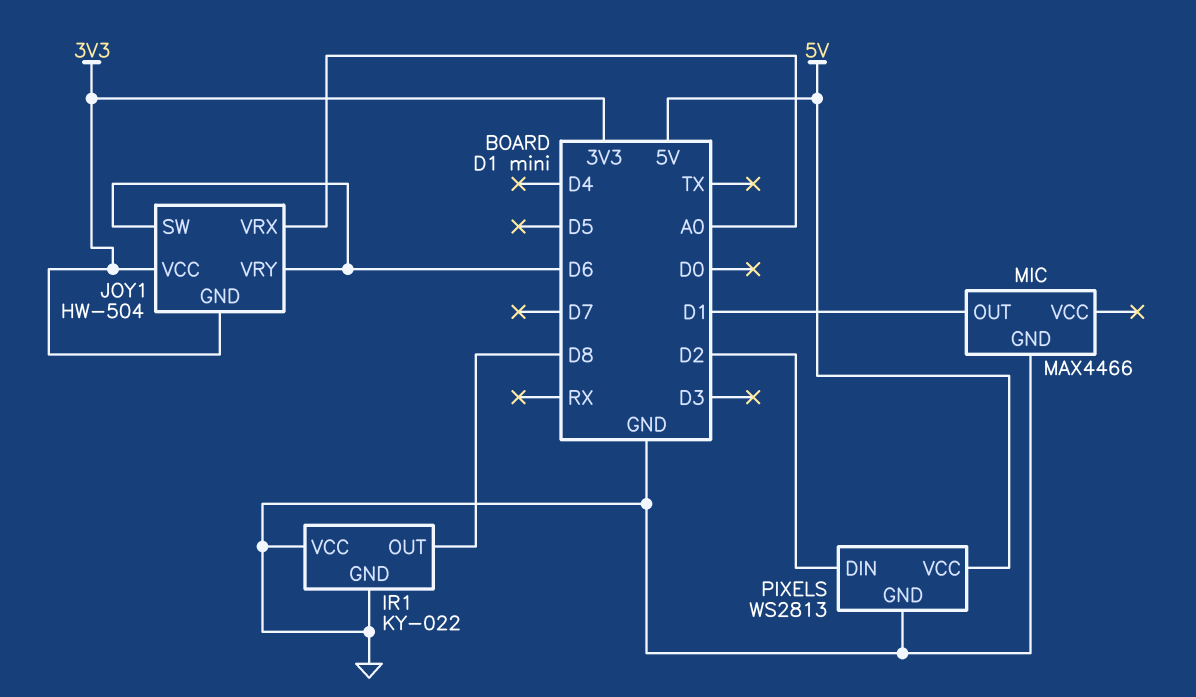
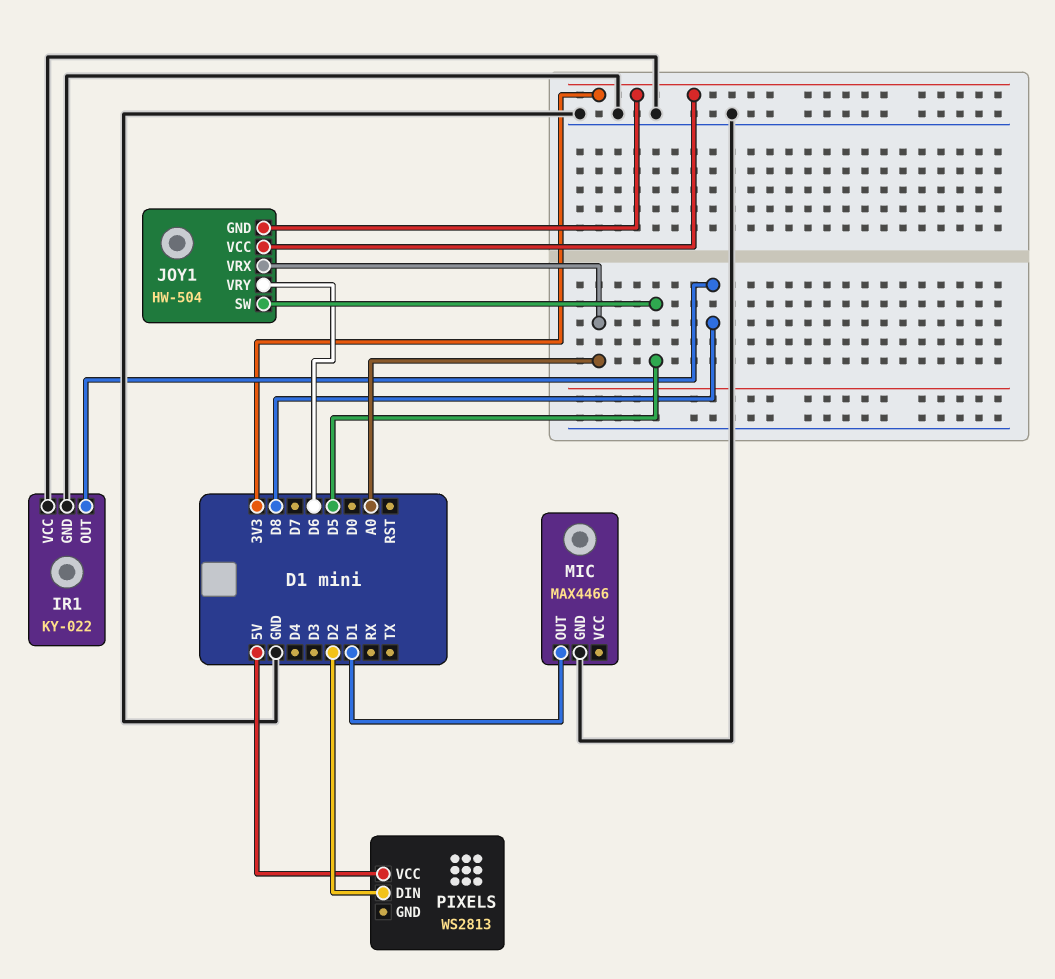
JOY1 pin SW: D6 -> D5
PIXELS pin GND: GND -> none

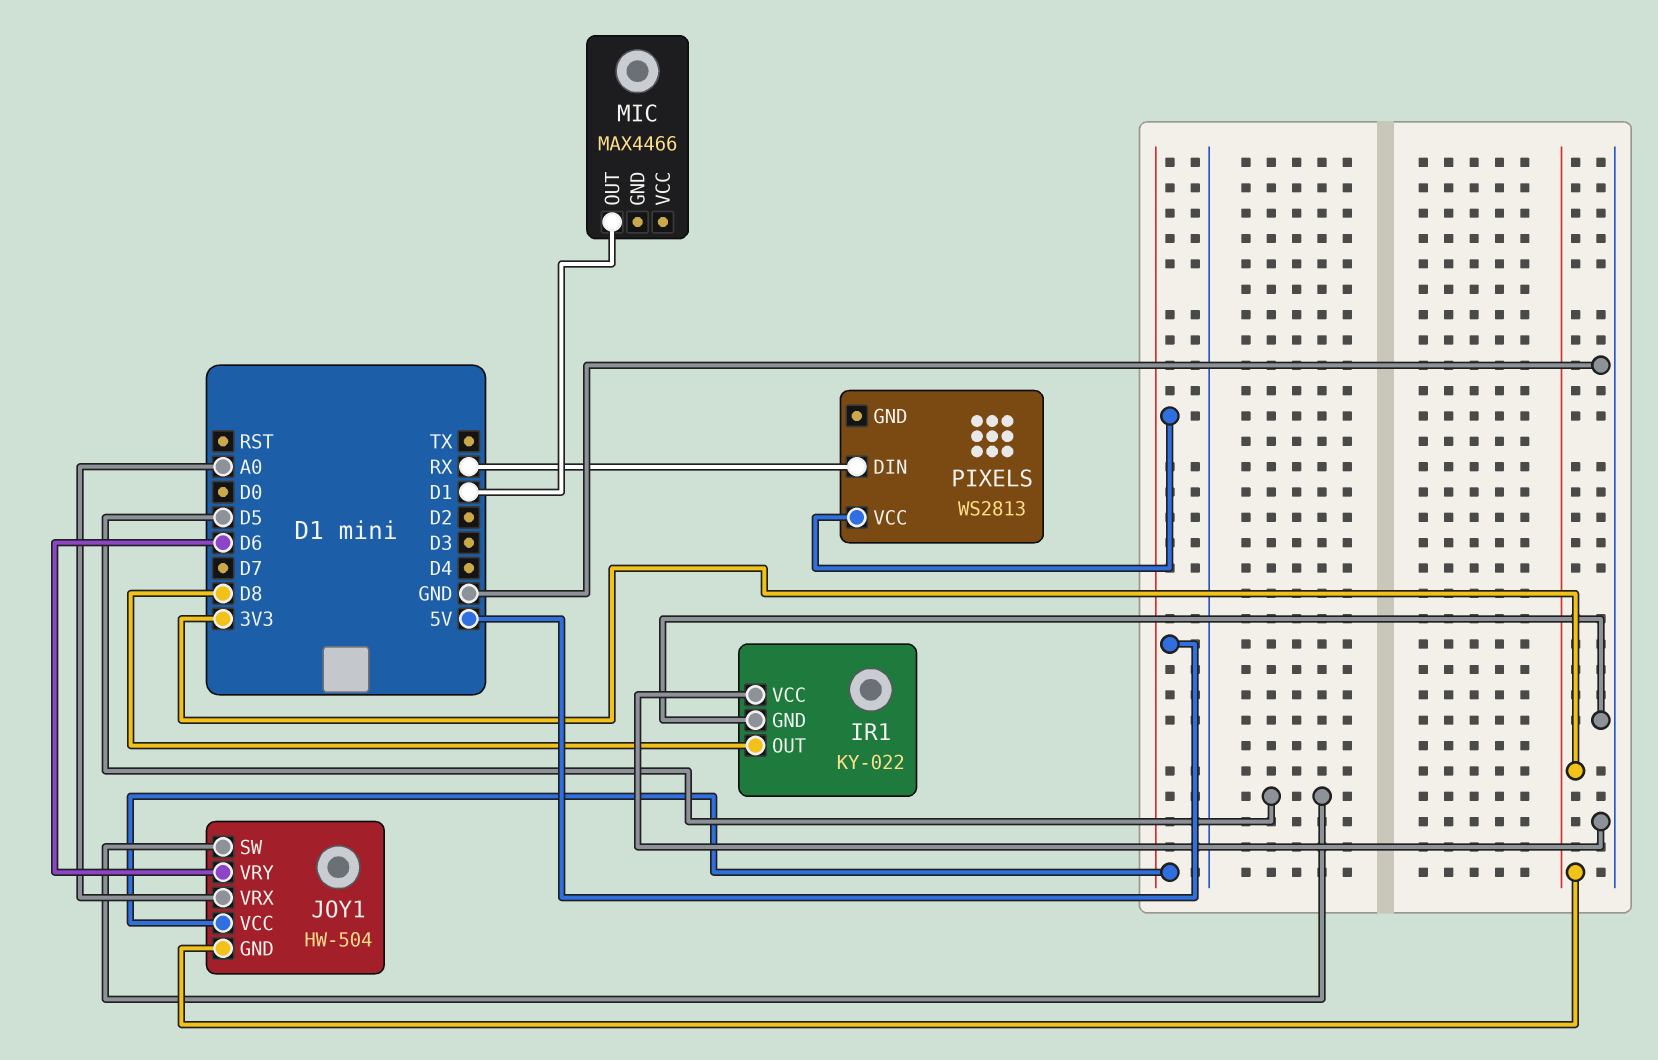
JOY1 pin VCC: 3V3 -> 5V
MIC pin GND: GND -> none
PIXELS pin DIN: D2 -> RX

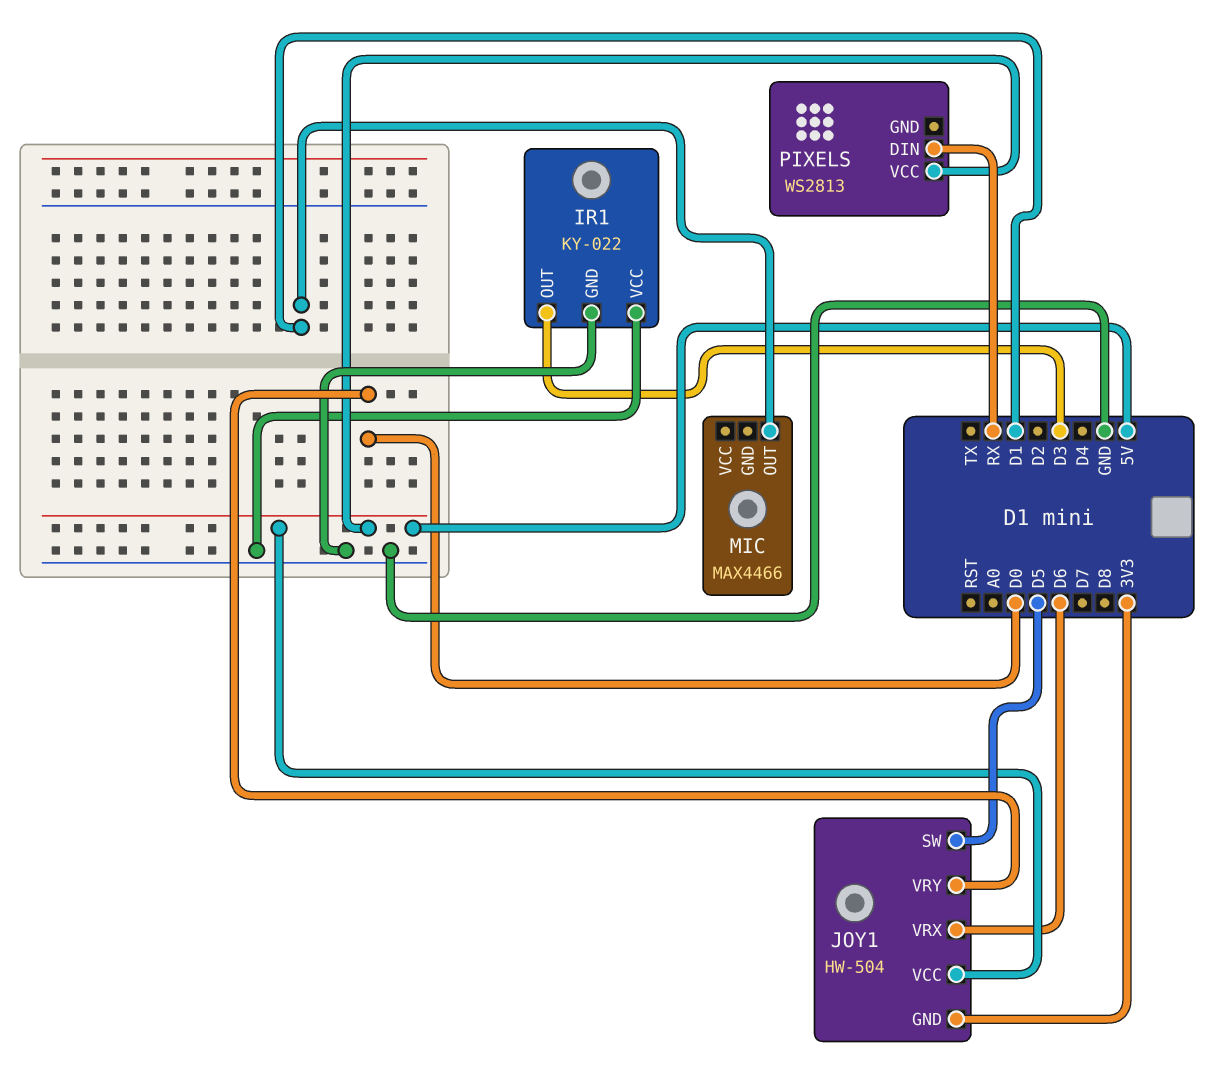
IR1 pin OUT: D8 -> D3
JOY1 pin VRX: A0 -> D6
JOY1 pin VRY: D6 -> D0

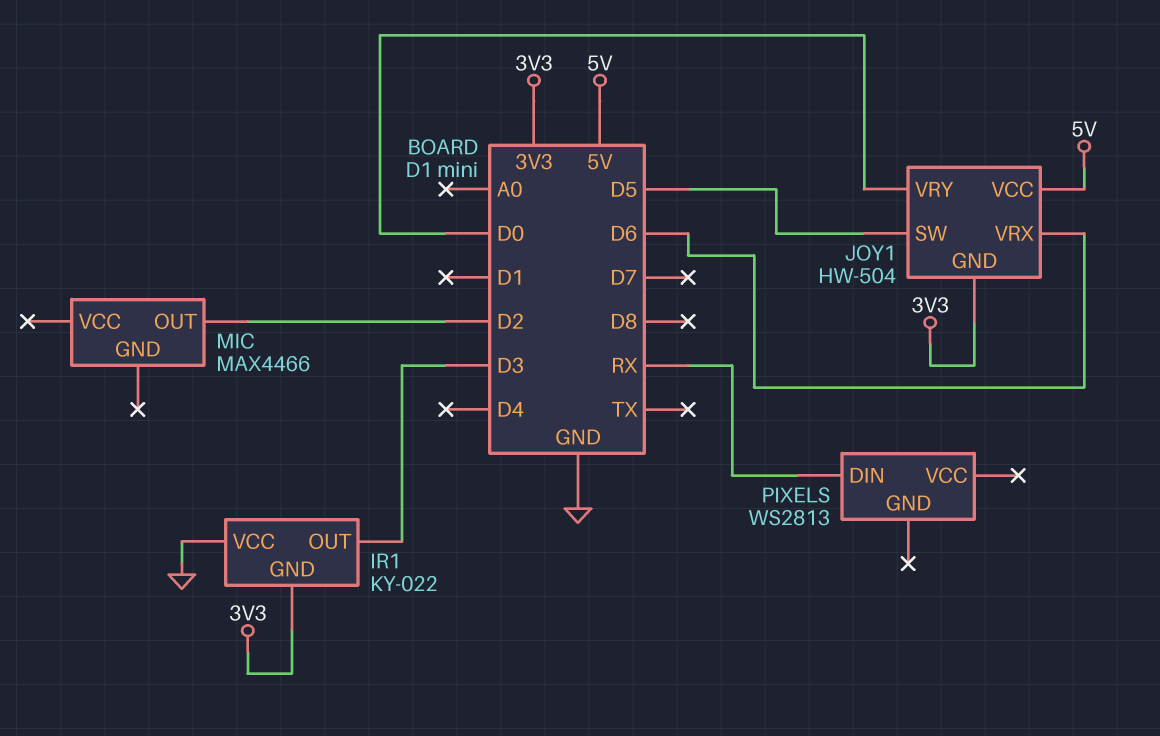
IR1 pin GND: GND -> 3V3
MIC pin OUT: D1 -> D2
PIXELS pin VCC: 5V -> none

